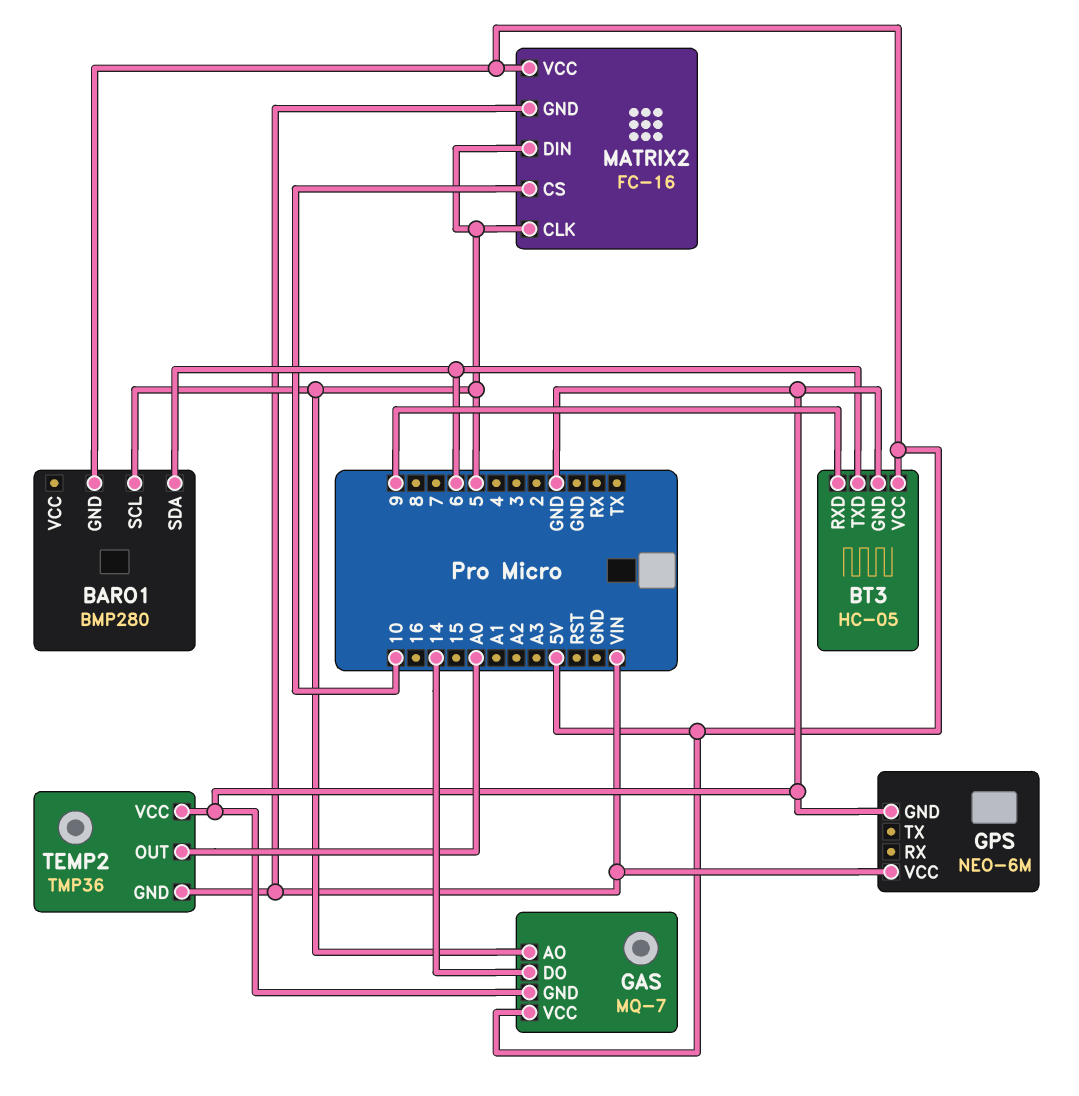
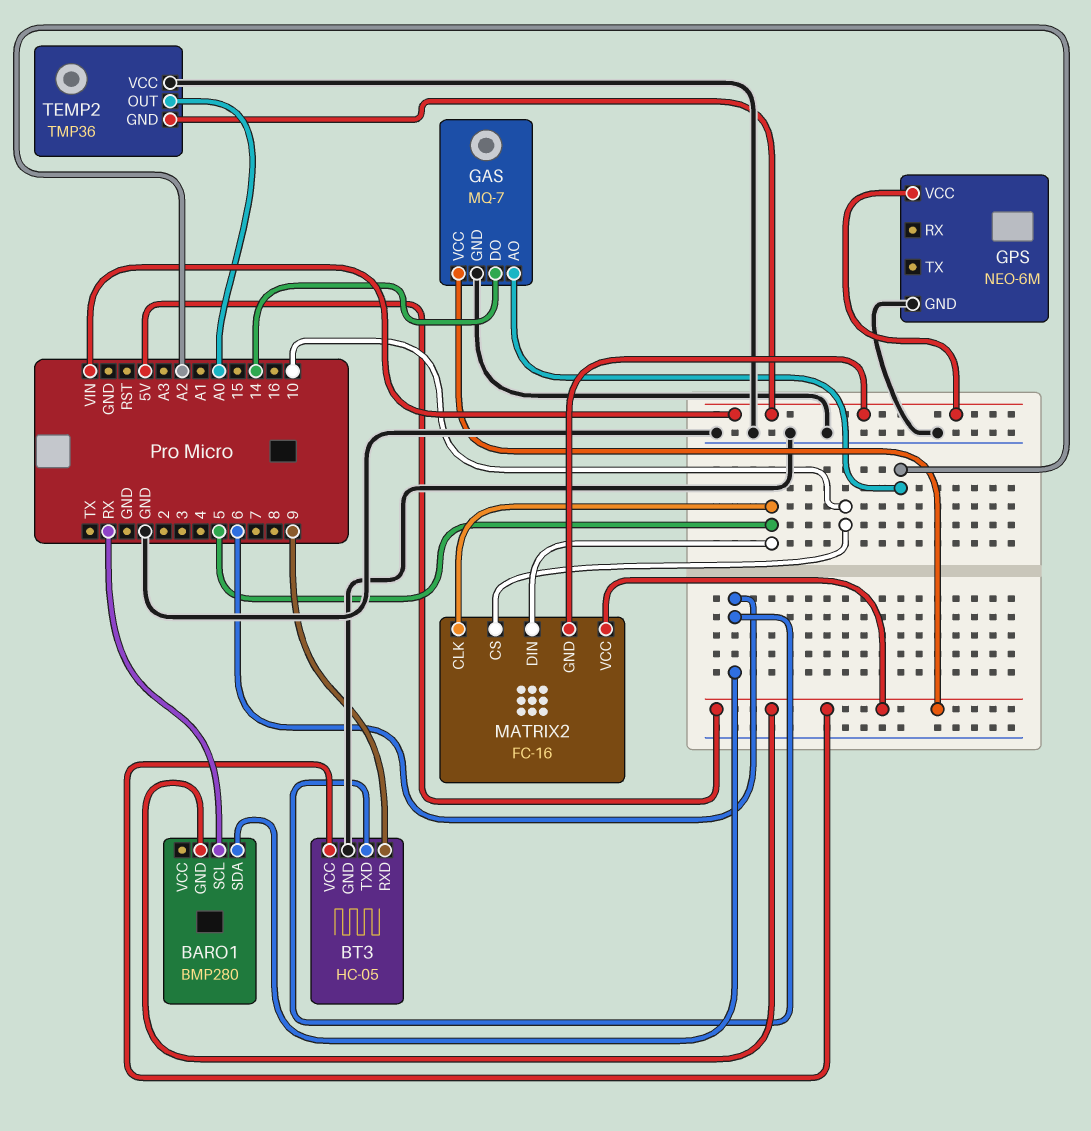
BARO1 pin SCL: 5 -> RX
GAS pin AO: 5 -> A2

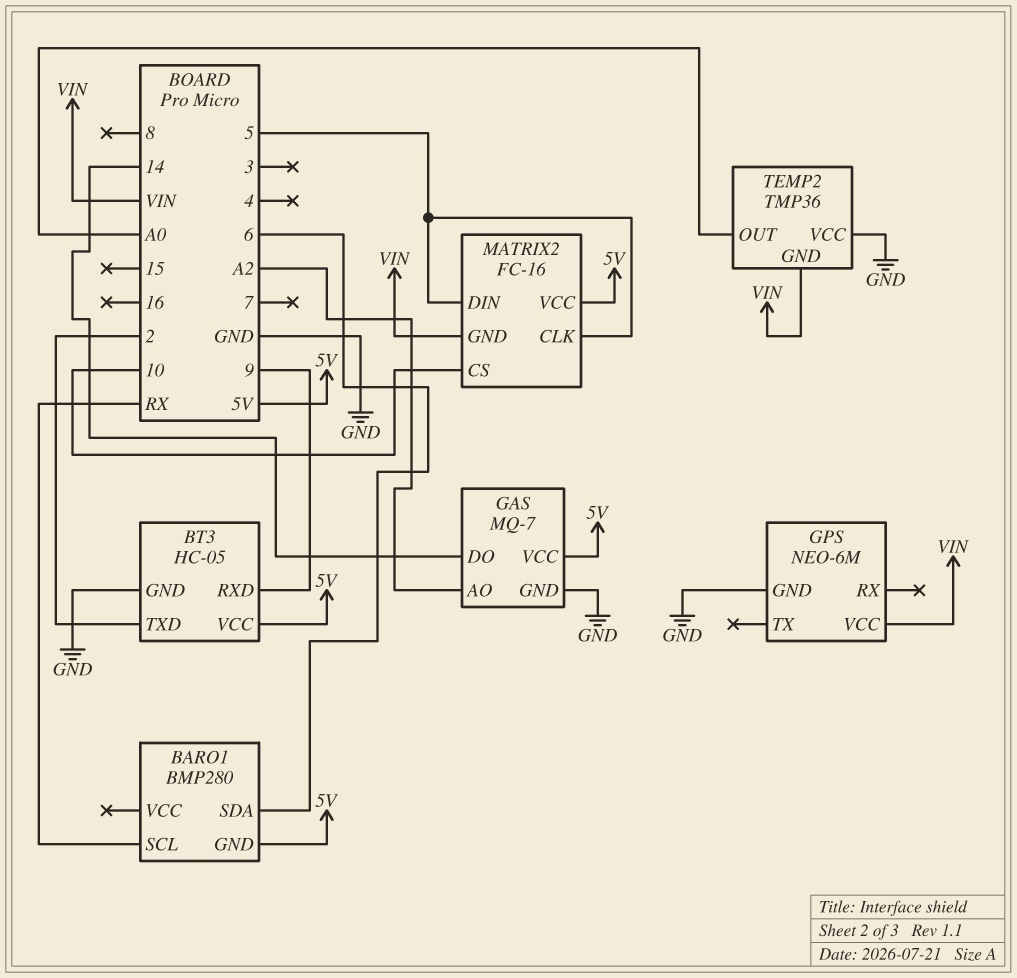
BT3 pin TXD: 6 -> 2

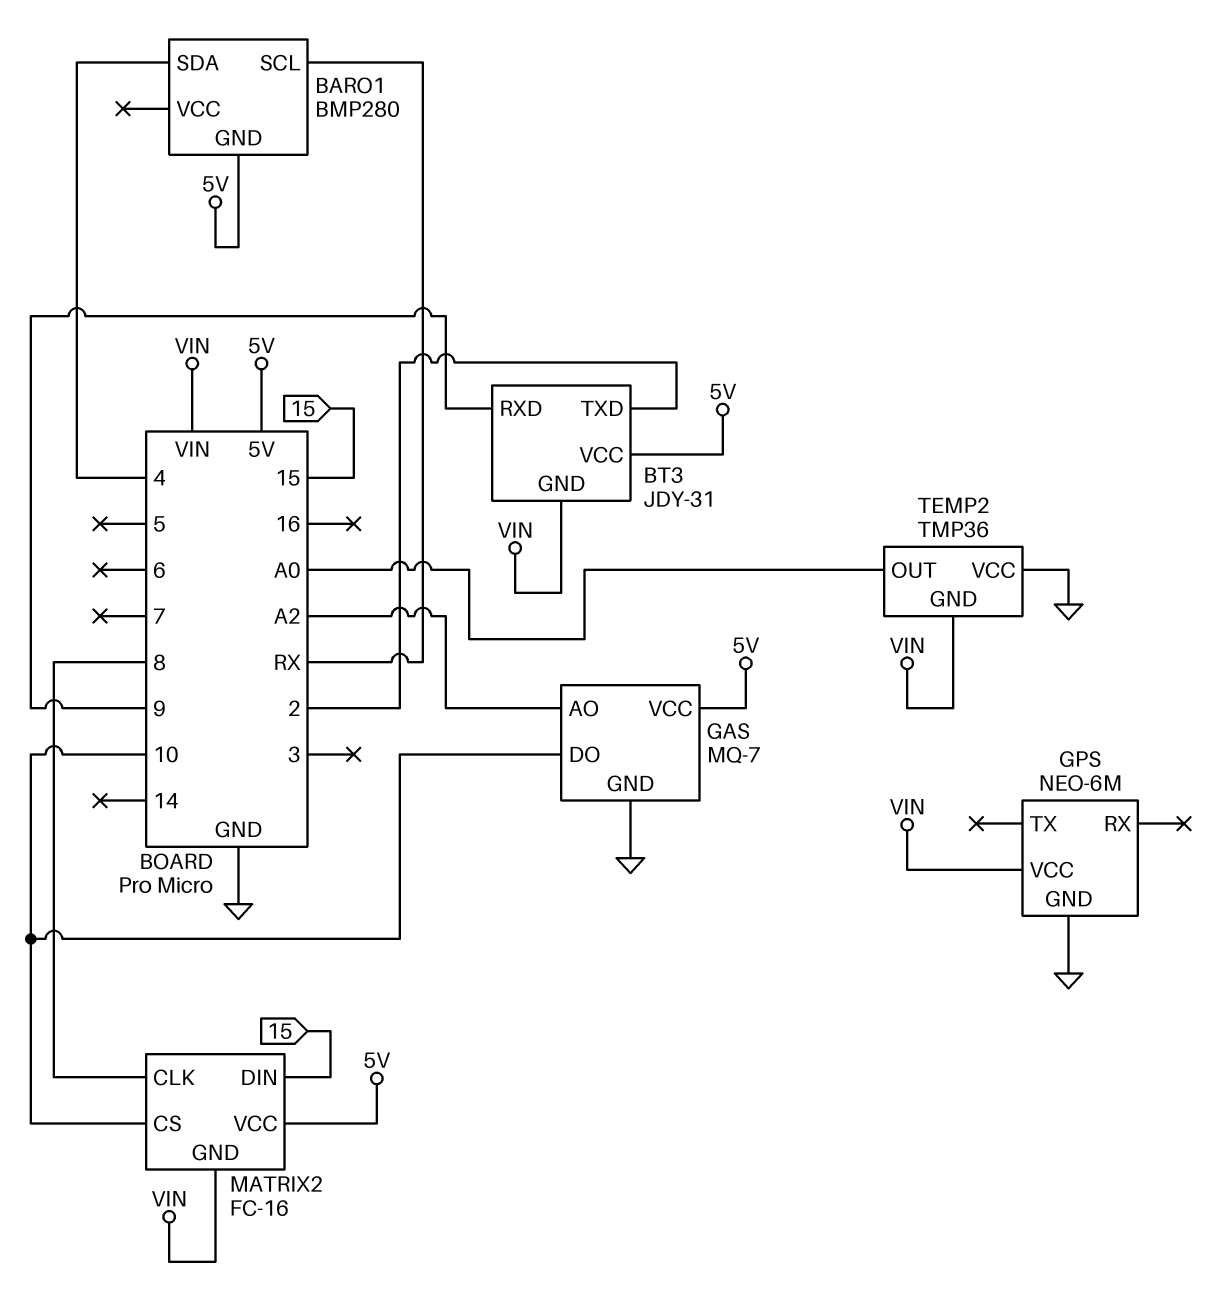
BARO1 pin SDA: 6 -> 4
BT3: HC-05 -> JDY-31
BT3 pin GND: GND -> VIN
GAS pin DO: 14 -> 10
MATRIX2 pin CLK: 5 -> 8
MATRIX2 pin DIN: 5 -> 15

